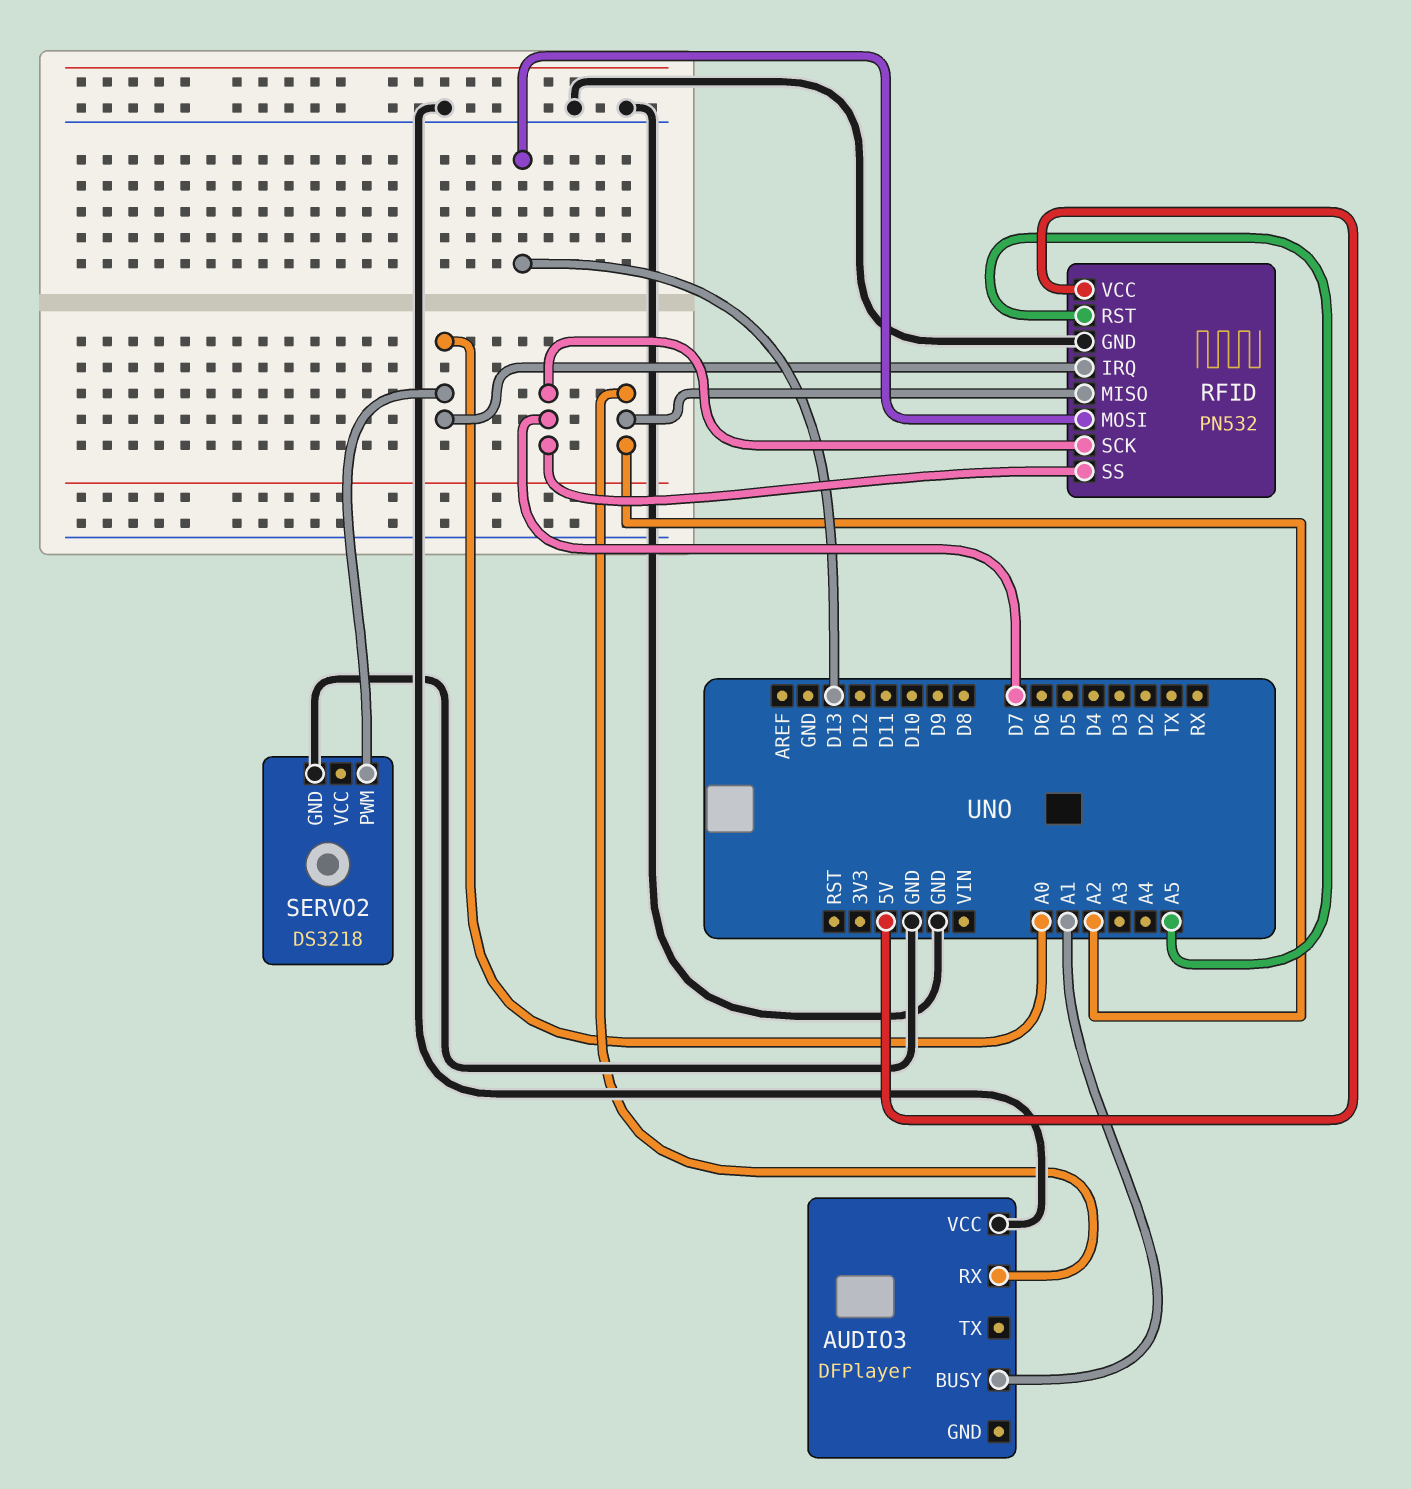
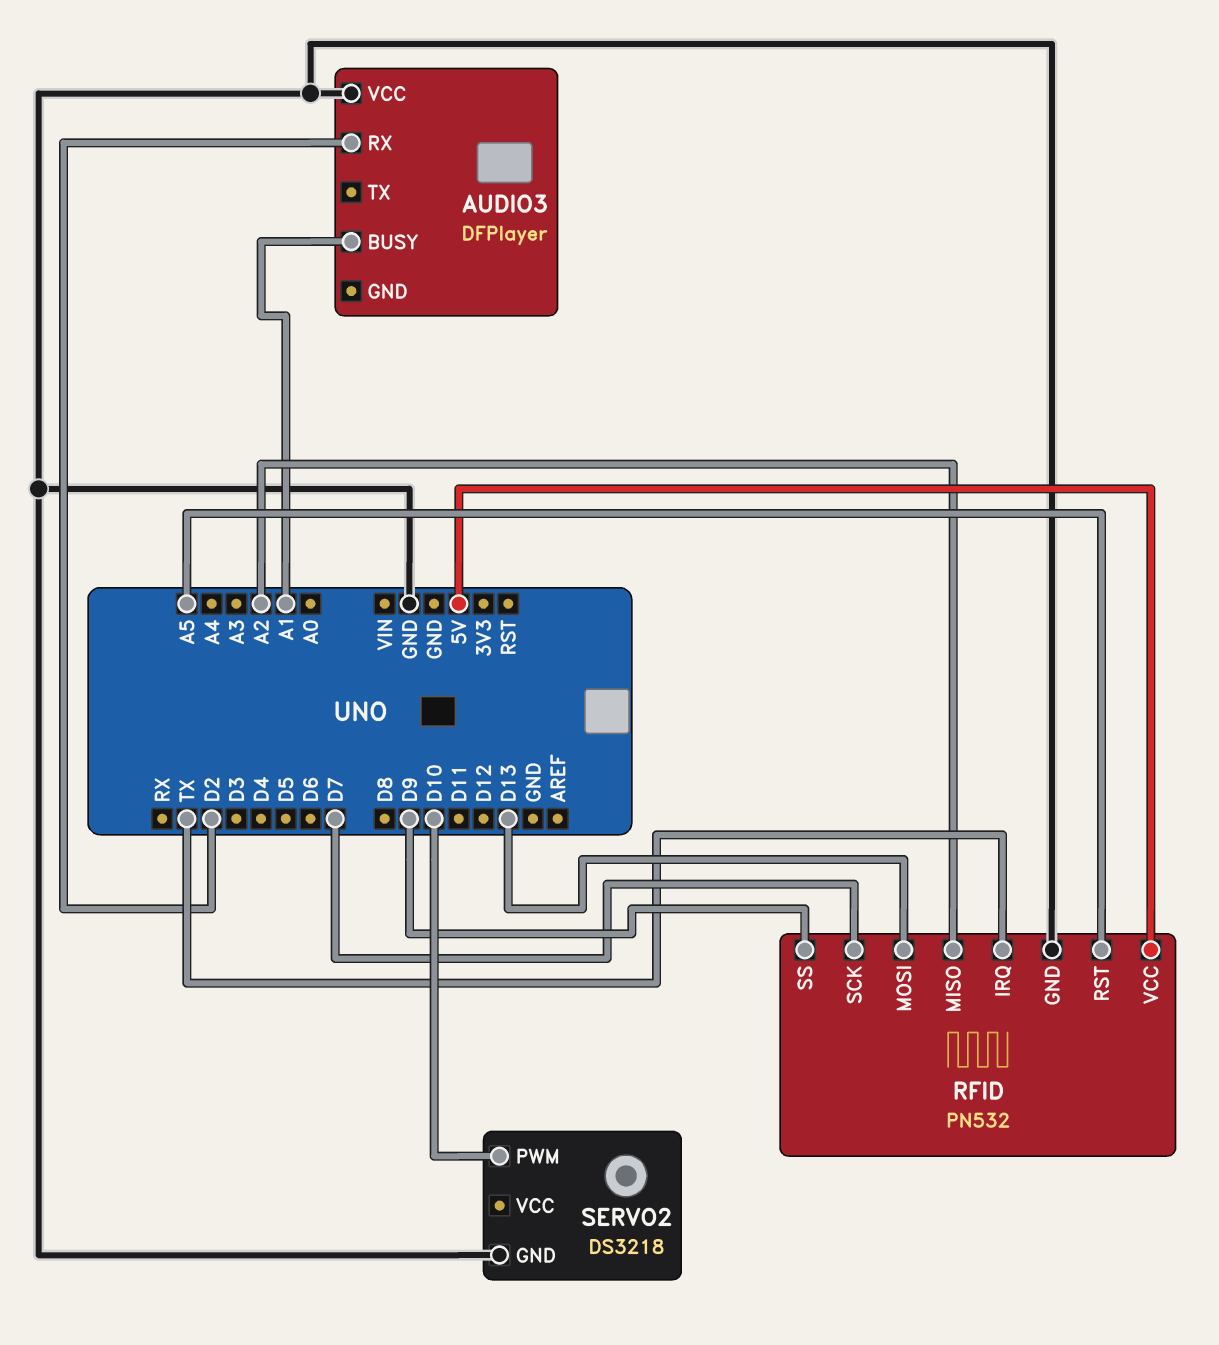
AUDIO3 pin RX: A2 -> D2
RFID pin IRQ: A0 -> TX
RFID pin SS: D7 -> D9
SERVO2 pin PWM: A0 -> D10

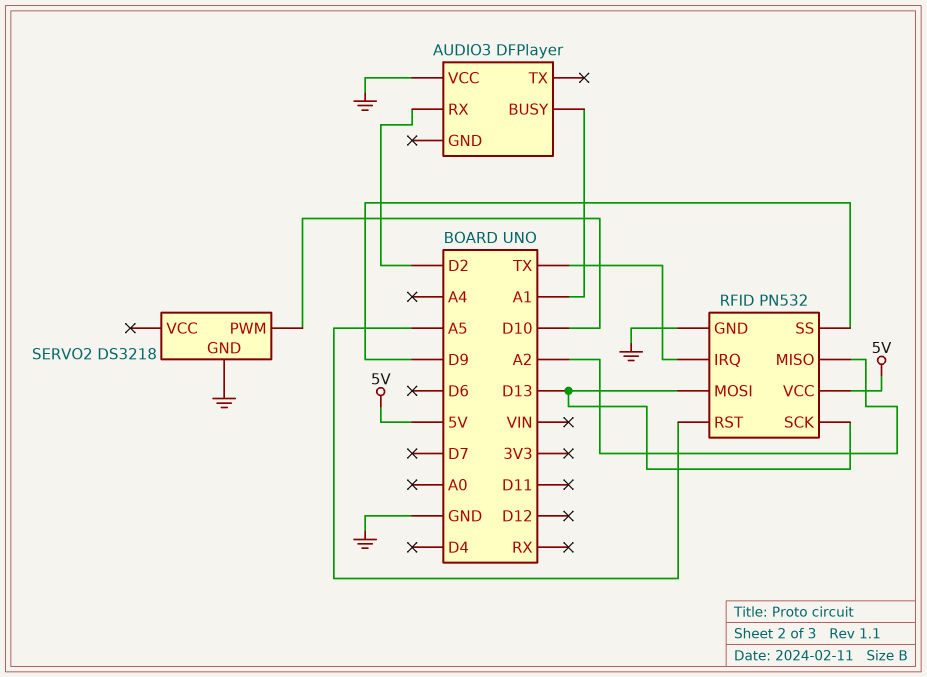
RFID pin SCK: D7 -> D13

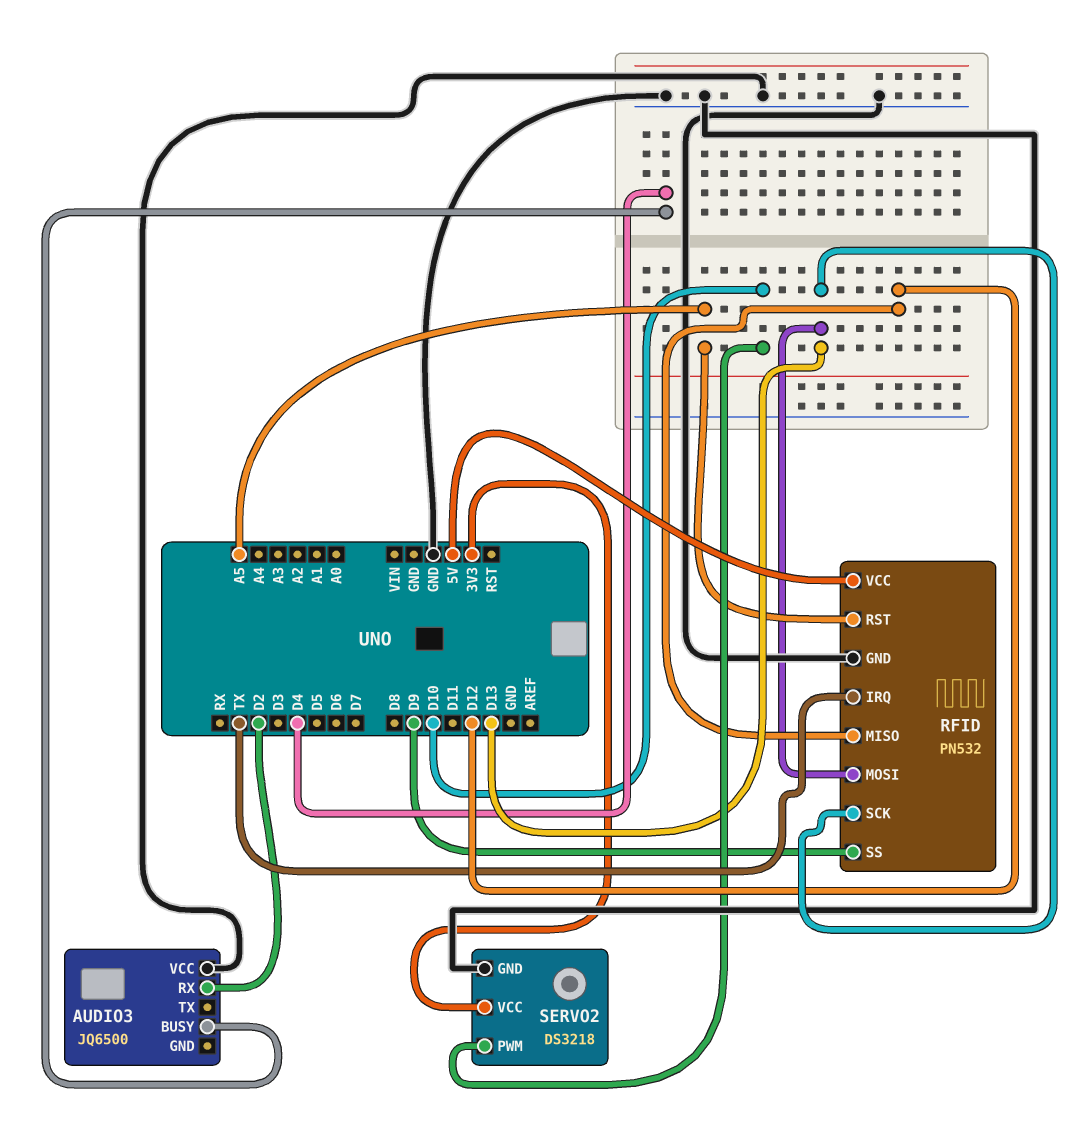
AUDIO3: DFPlayer -> JQ6500
AUDIO3 pin BUSY: A1 -> D4
RFID pin MISO: A2 -> D12
SERVO2 pin VCC: none -> 3V3

